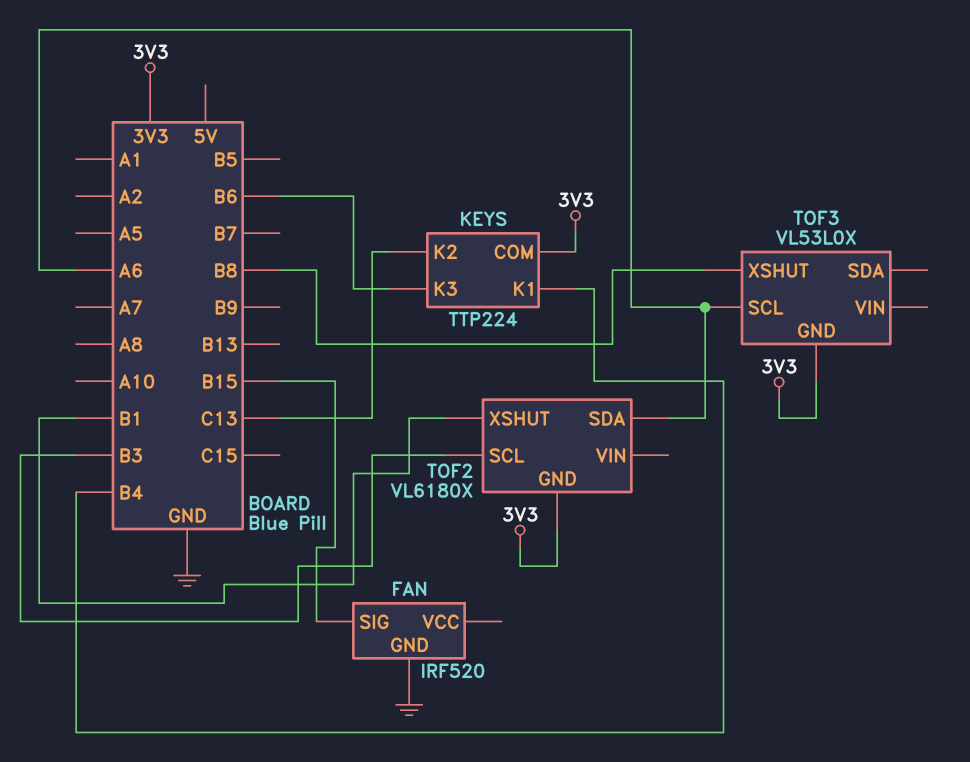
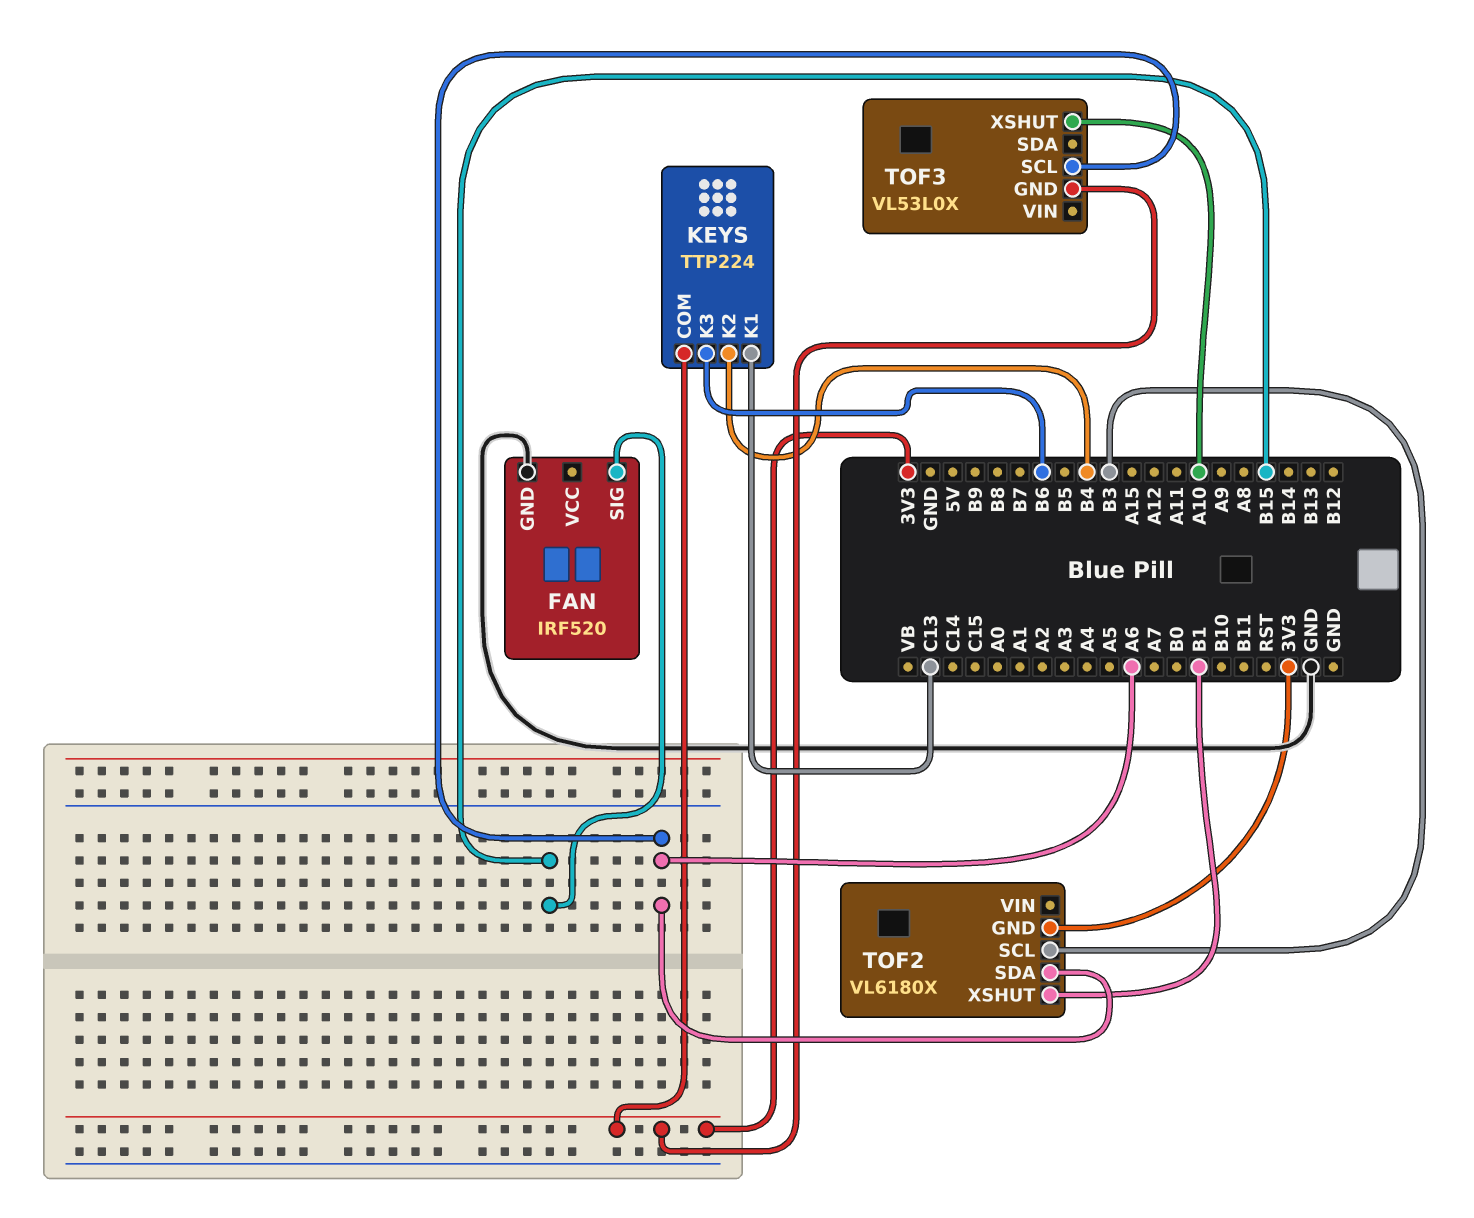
KEYS pin K1: B4 -> C13
KEYS pin K2: C13 -> B4
TOF3 pin XSHUT: B8 -> A10

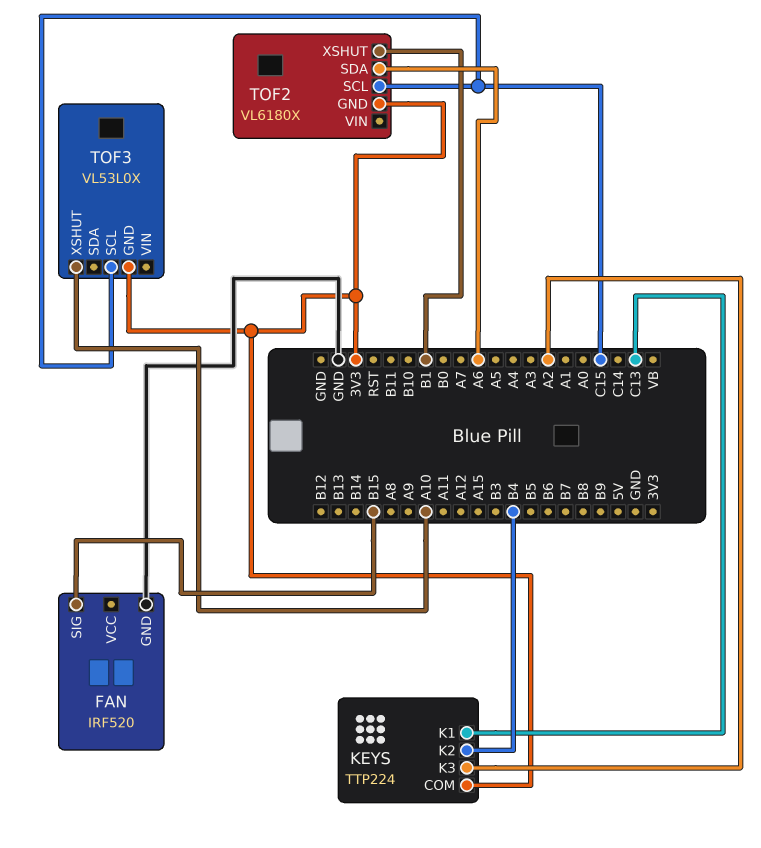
KEYS pin K3: B6 -> A2
TOF2 pin SCL: B3 -> C15
TOF3 pin SCL: A6 -> C15

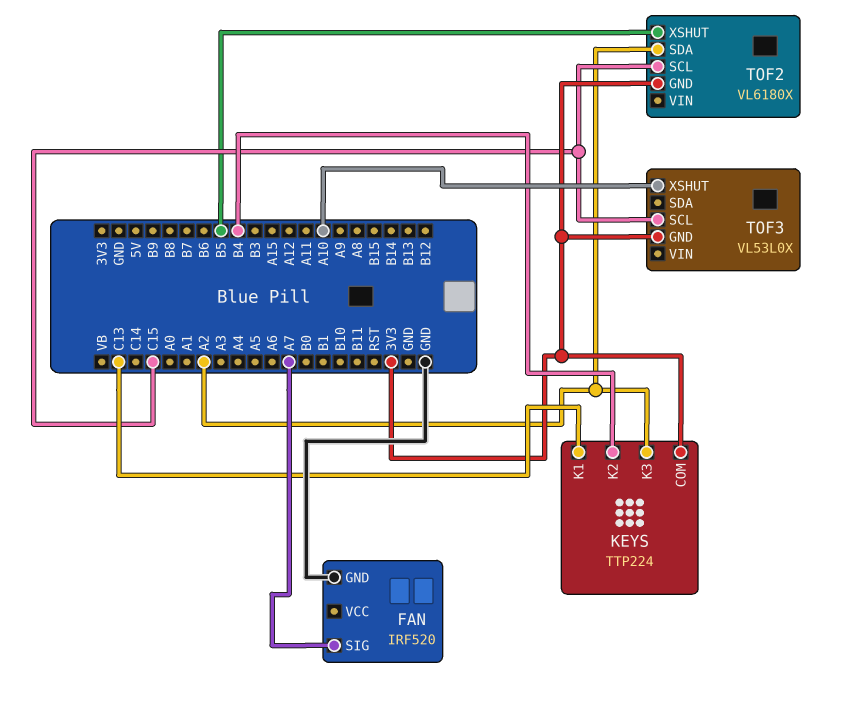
FAN pin SIG: B15 -> A7
TOF2 pin SDA: A6 -> A2
TOF2 pin XSHUT: B1 -> B5

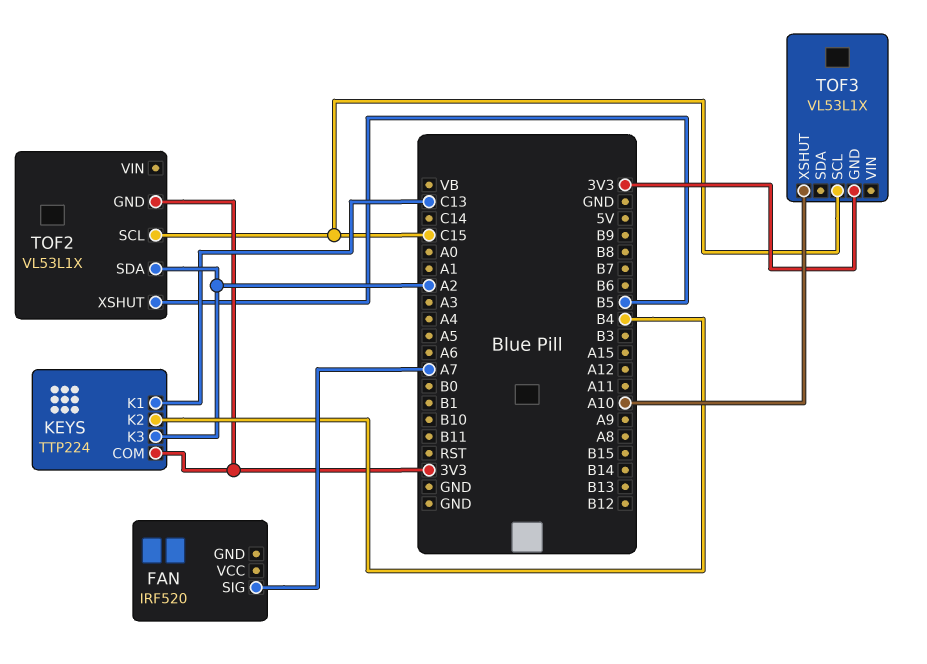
FAN pin GND: GND -> none
TOF2: VL6180X -> VL53L1X
TOF3: VL53L0X -> VL53L1X

